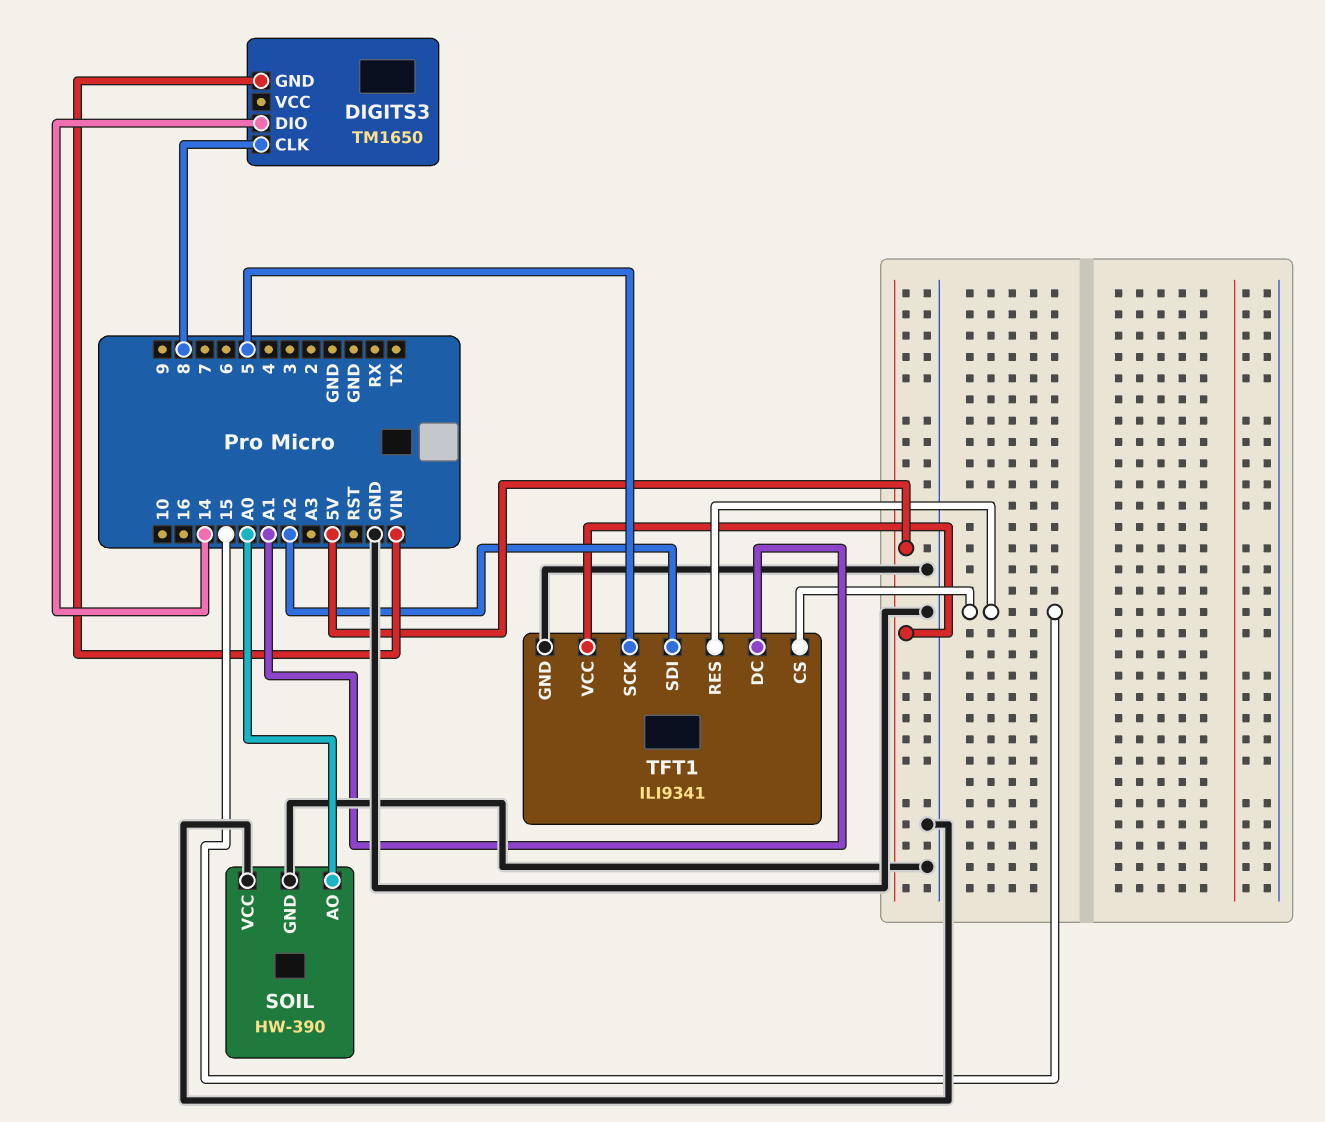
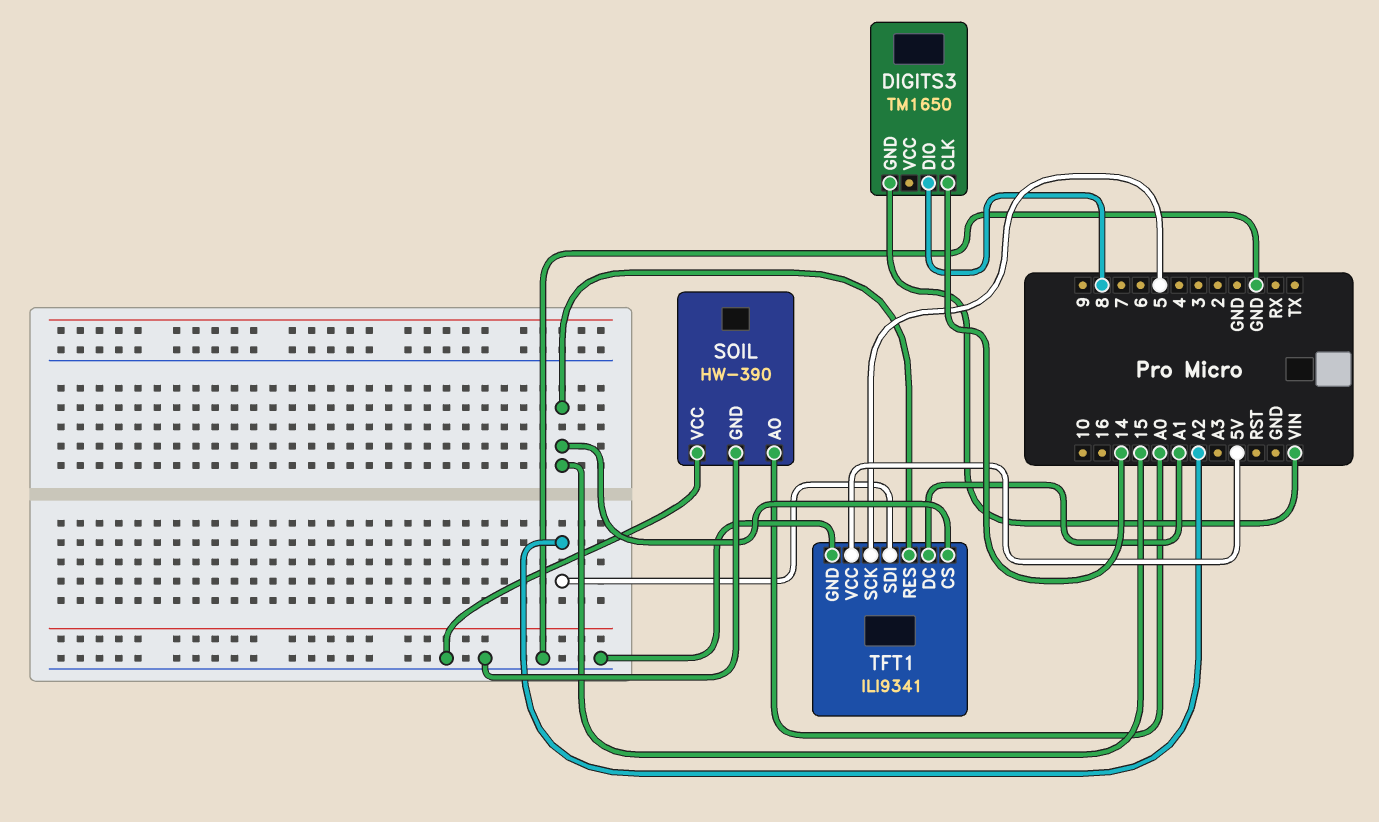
DIGITS3 pin CLK: 8 -> 14
DIGITS3 pin DIO: 14 -> 8

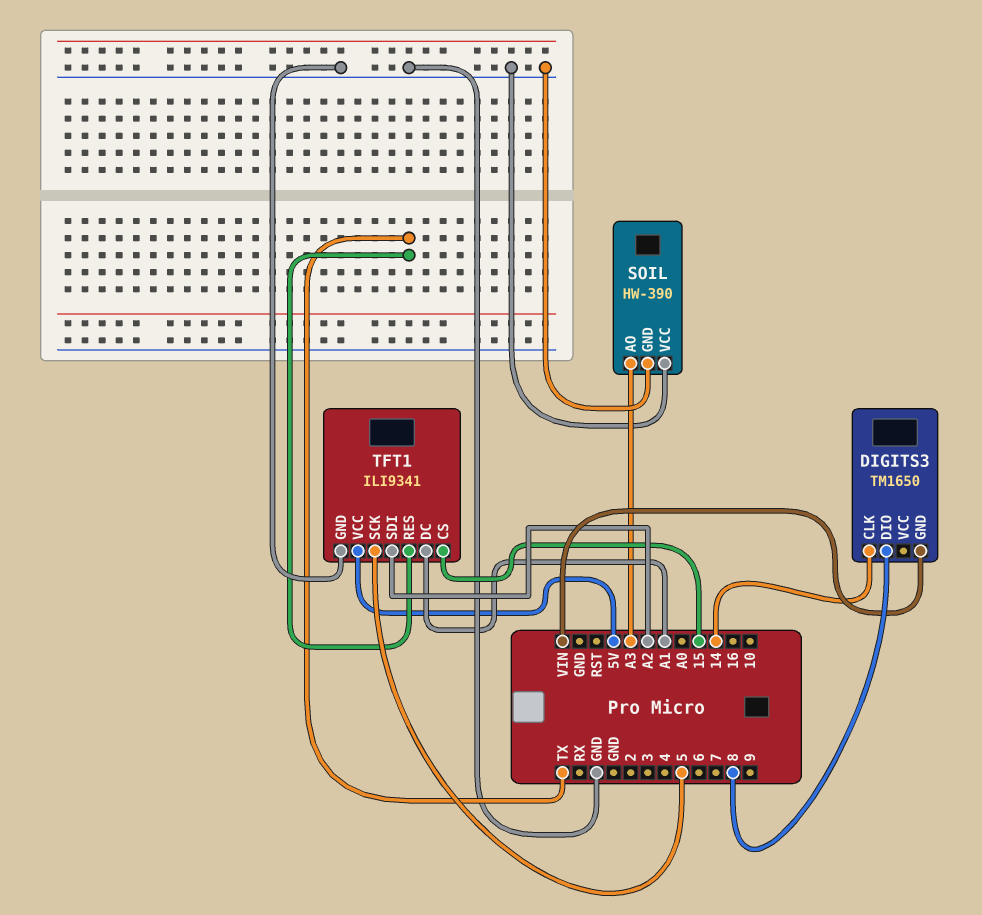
SOIL pin AO: A0 -> A3
TFT1 pin RES: 15 -> TX

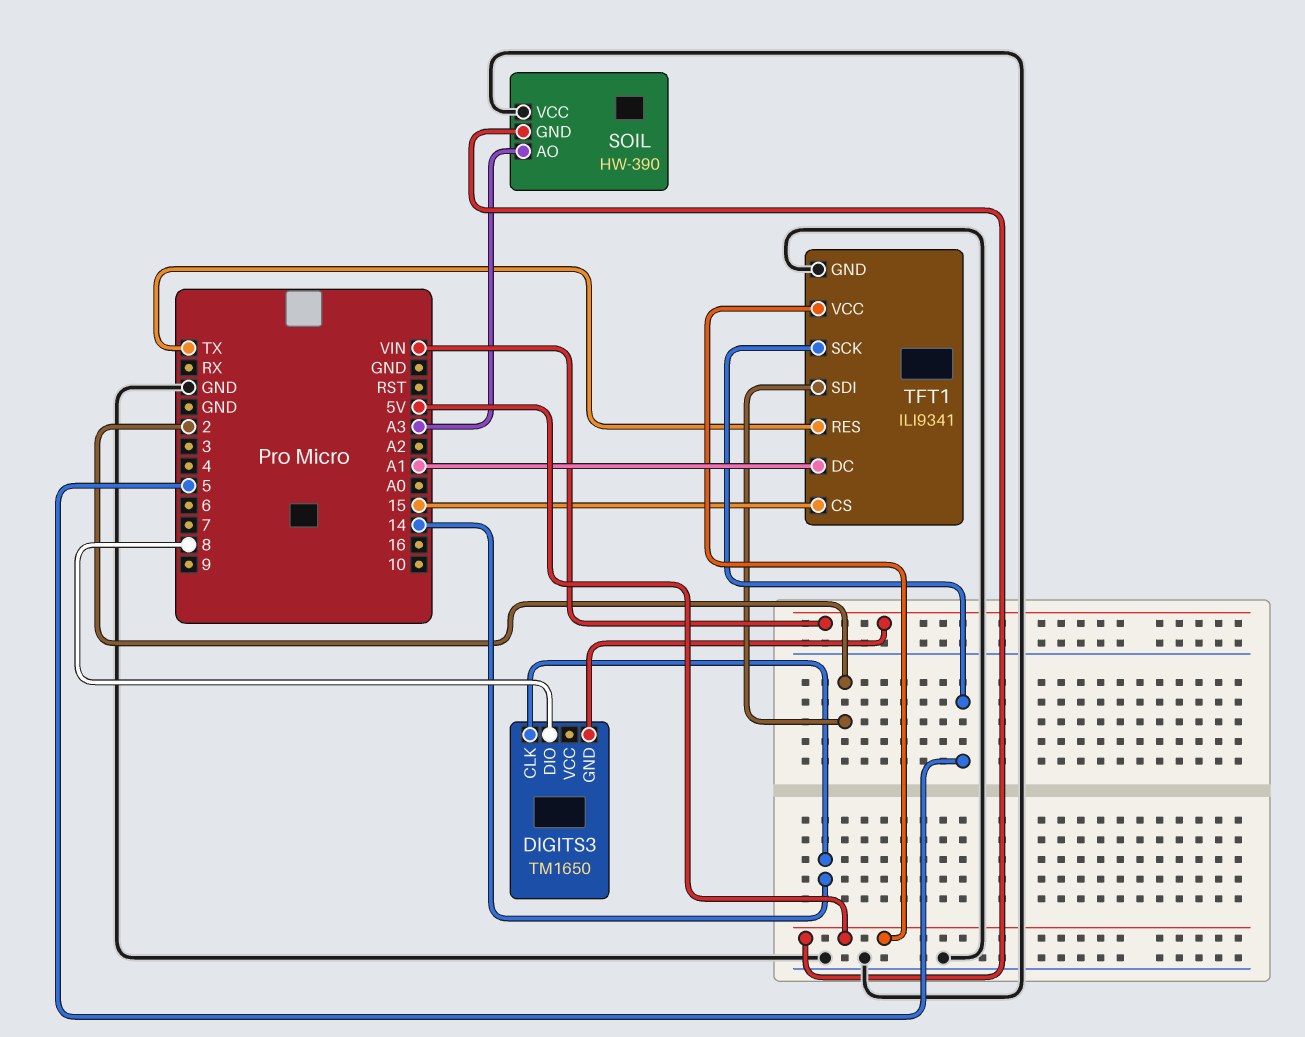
SOIL pin GND: GND -> 5V
TFT1 pin SDI: A2 -> 2

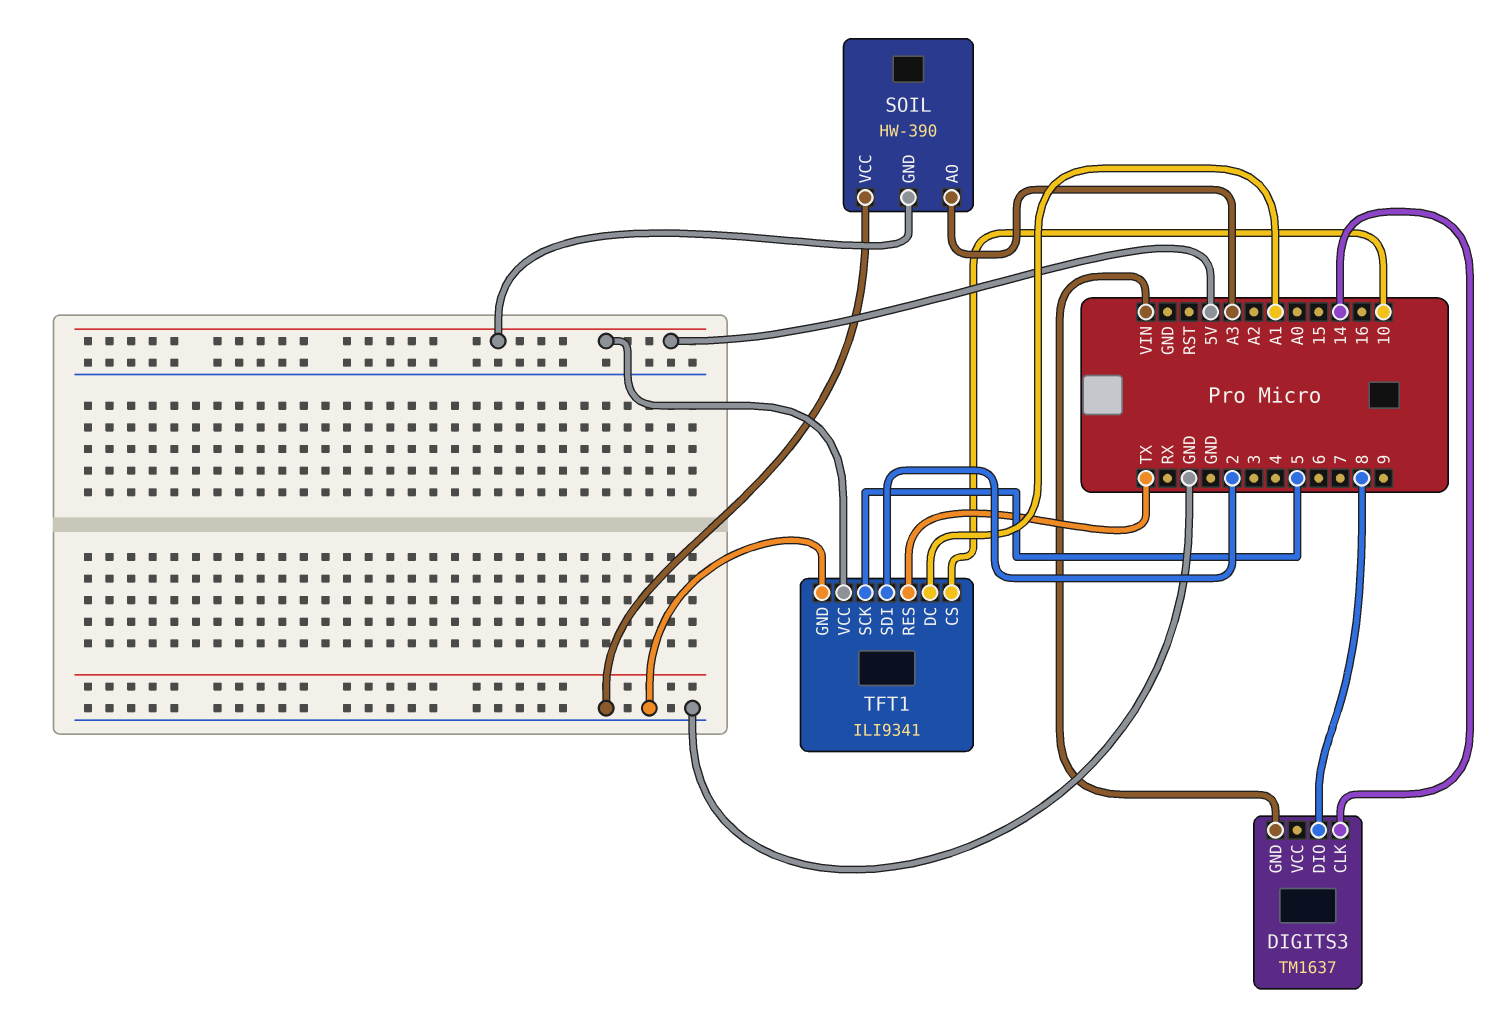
DIGITS3: TM1650 -> TM1637
TFT1 pin CS: 15 -> 10

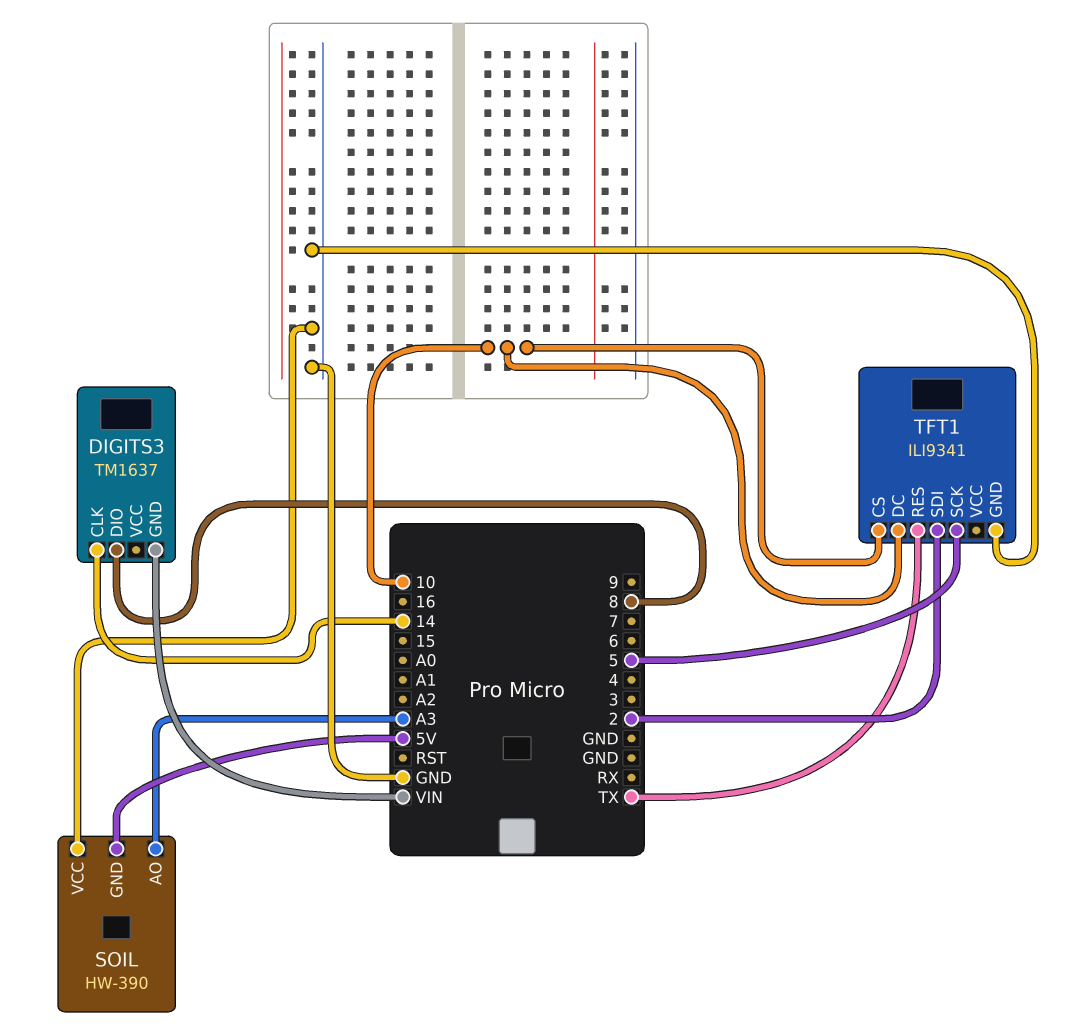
TFT1 pin DC: A1 -> 10
TFT1 pin VCC: 5V -> none

